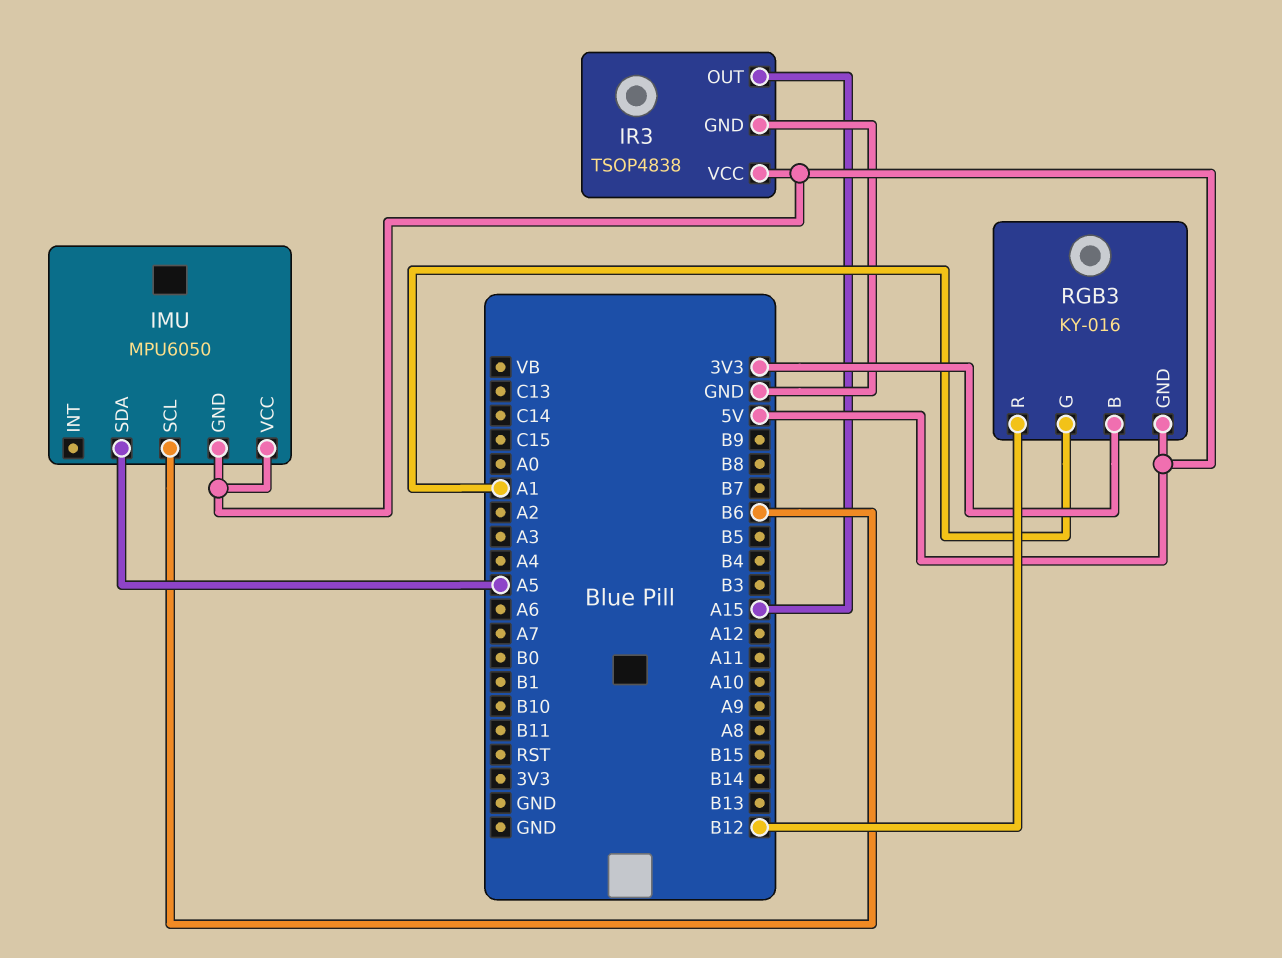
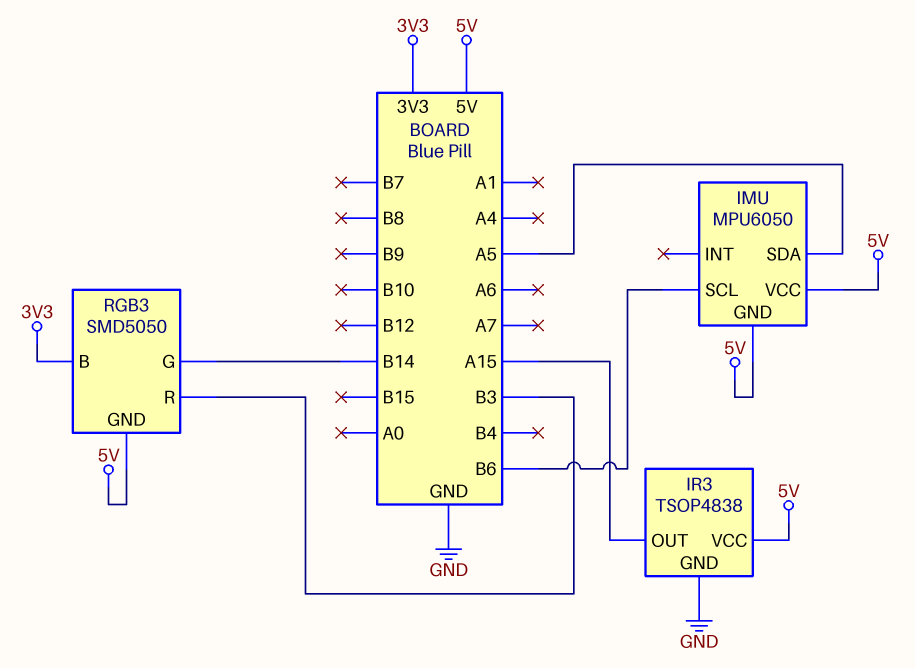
RGB3: KY-016 -> SMD5050
RGB3 pin G: A1 -> B14
RGB3 pin R: B12 -> B3

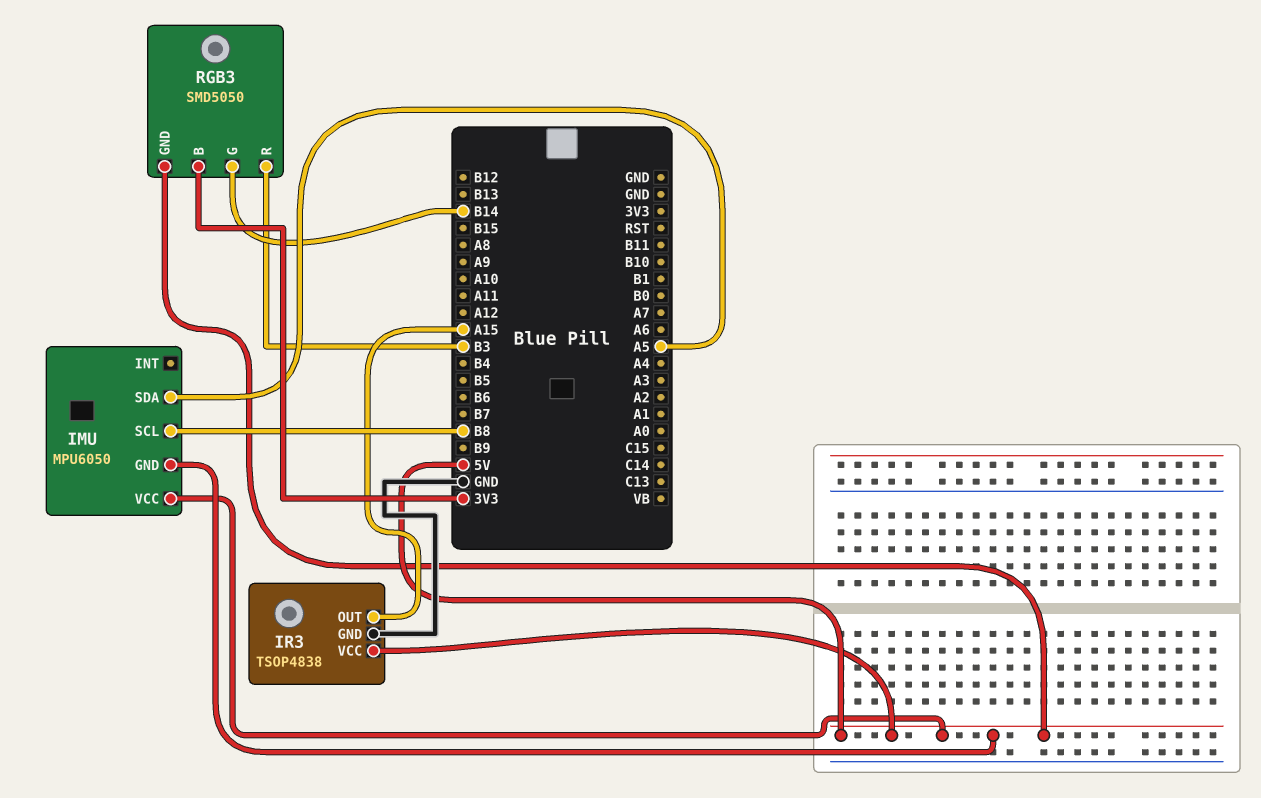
IMU pin SCL: B6 -> B8

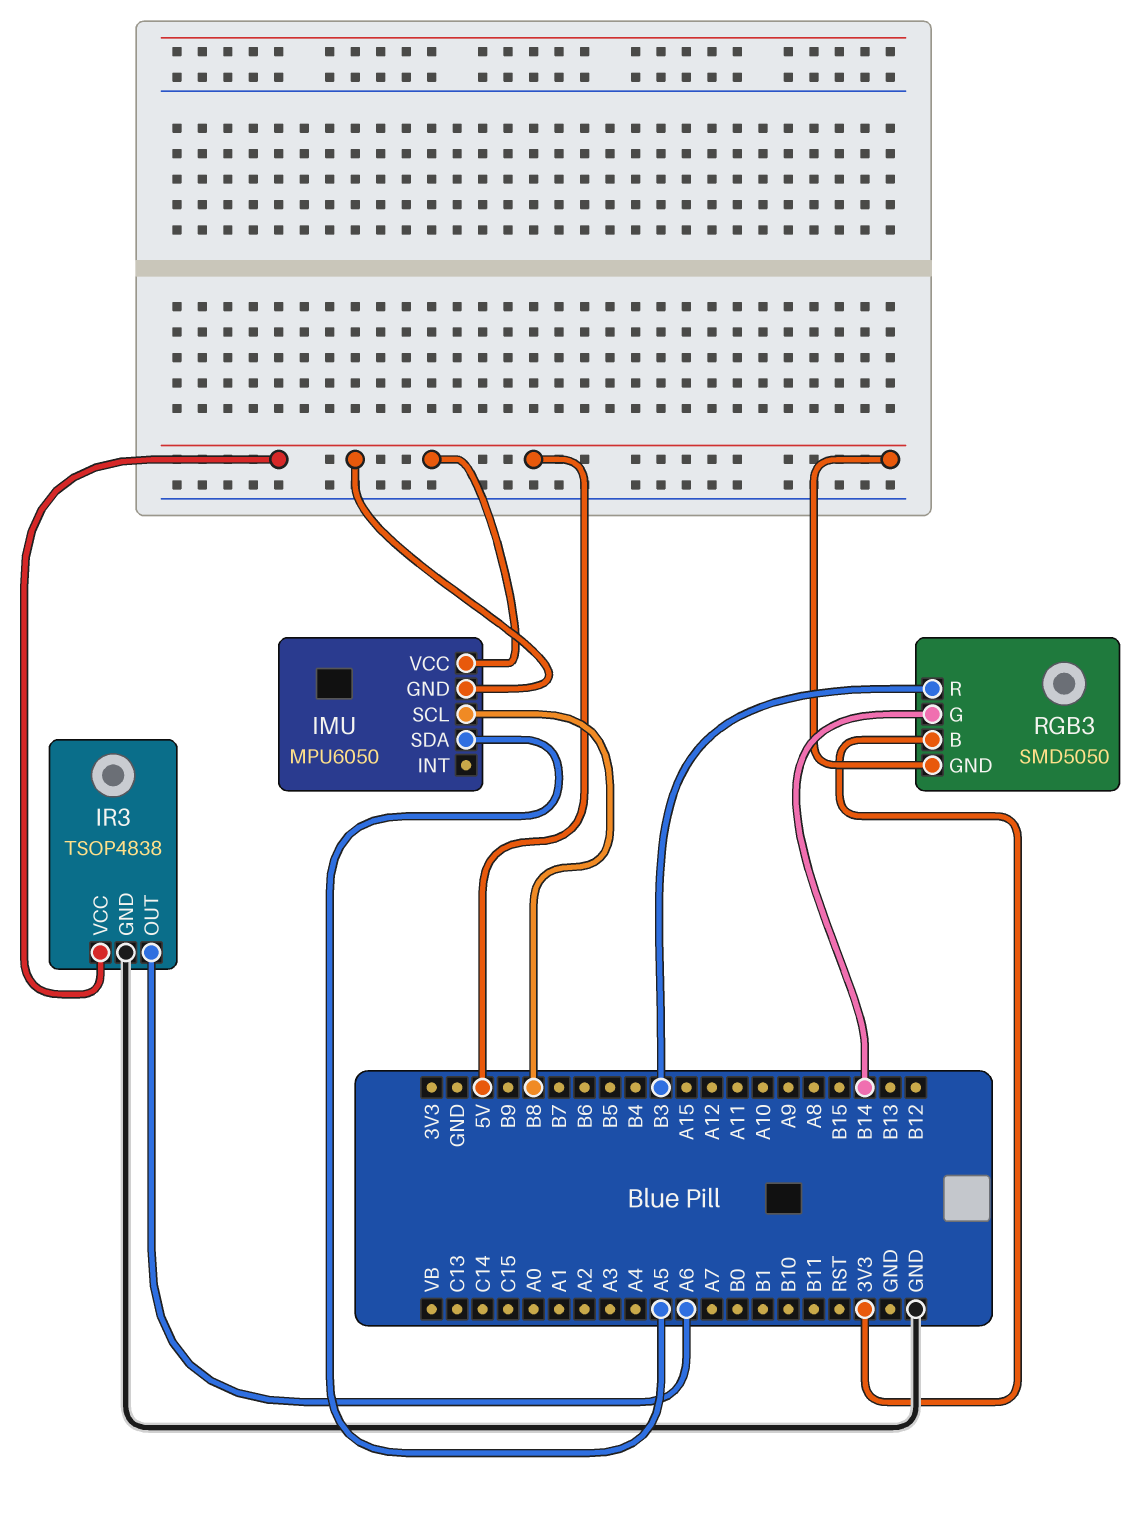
IR3 pin OUT: A15 -> A6

